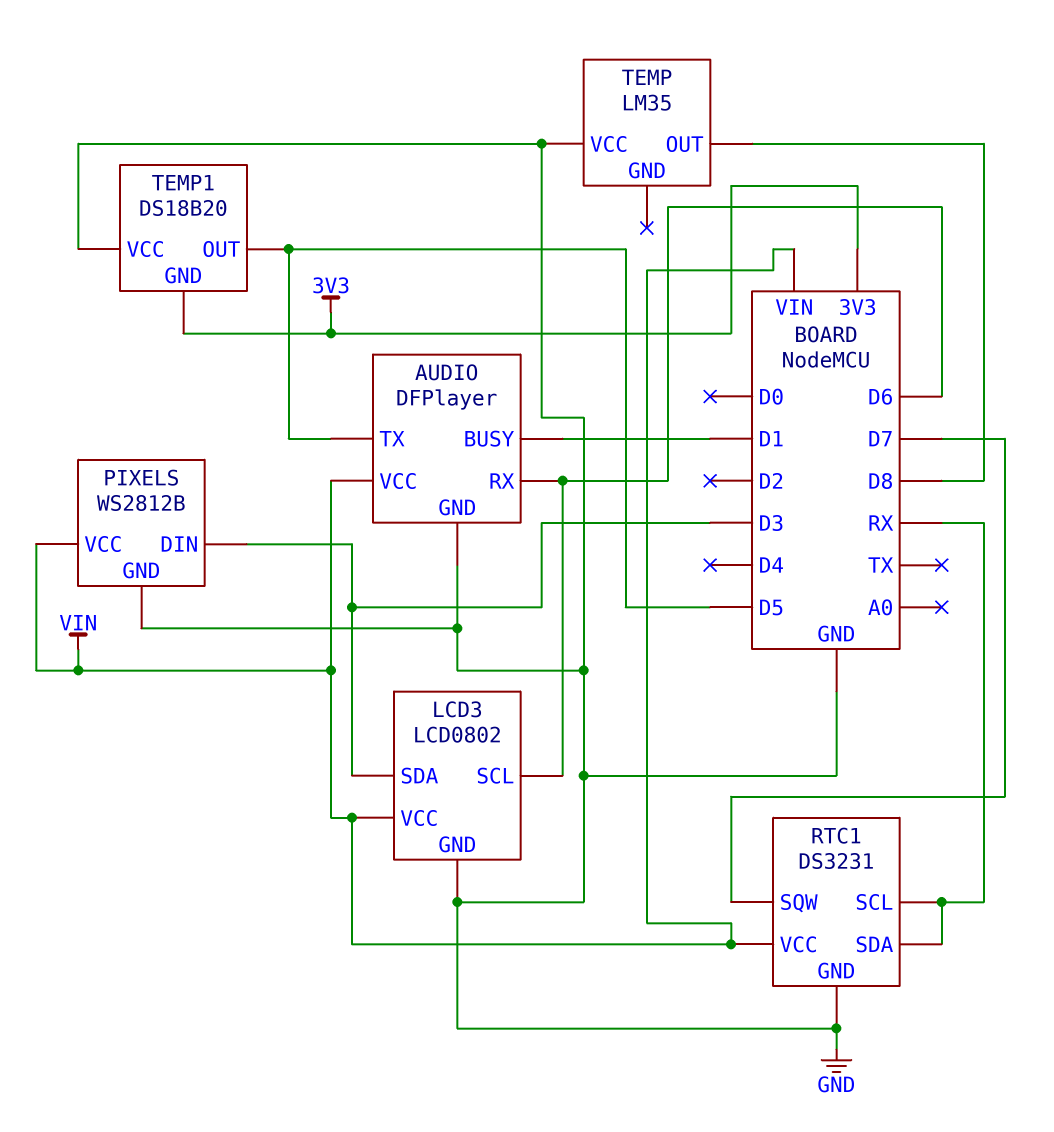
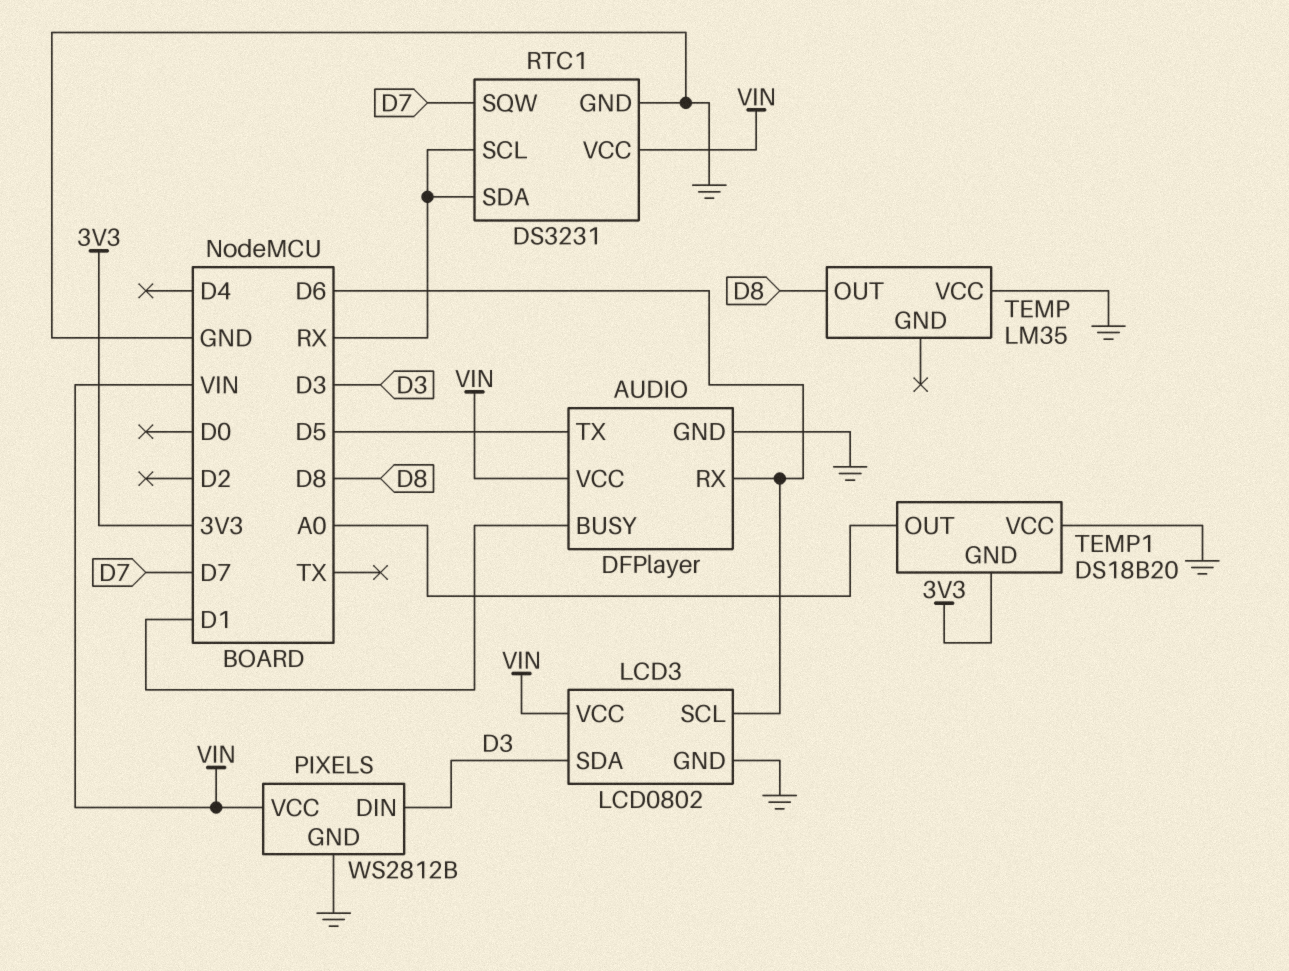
TEMP1 pin OUT: D5 -> A0

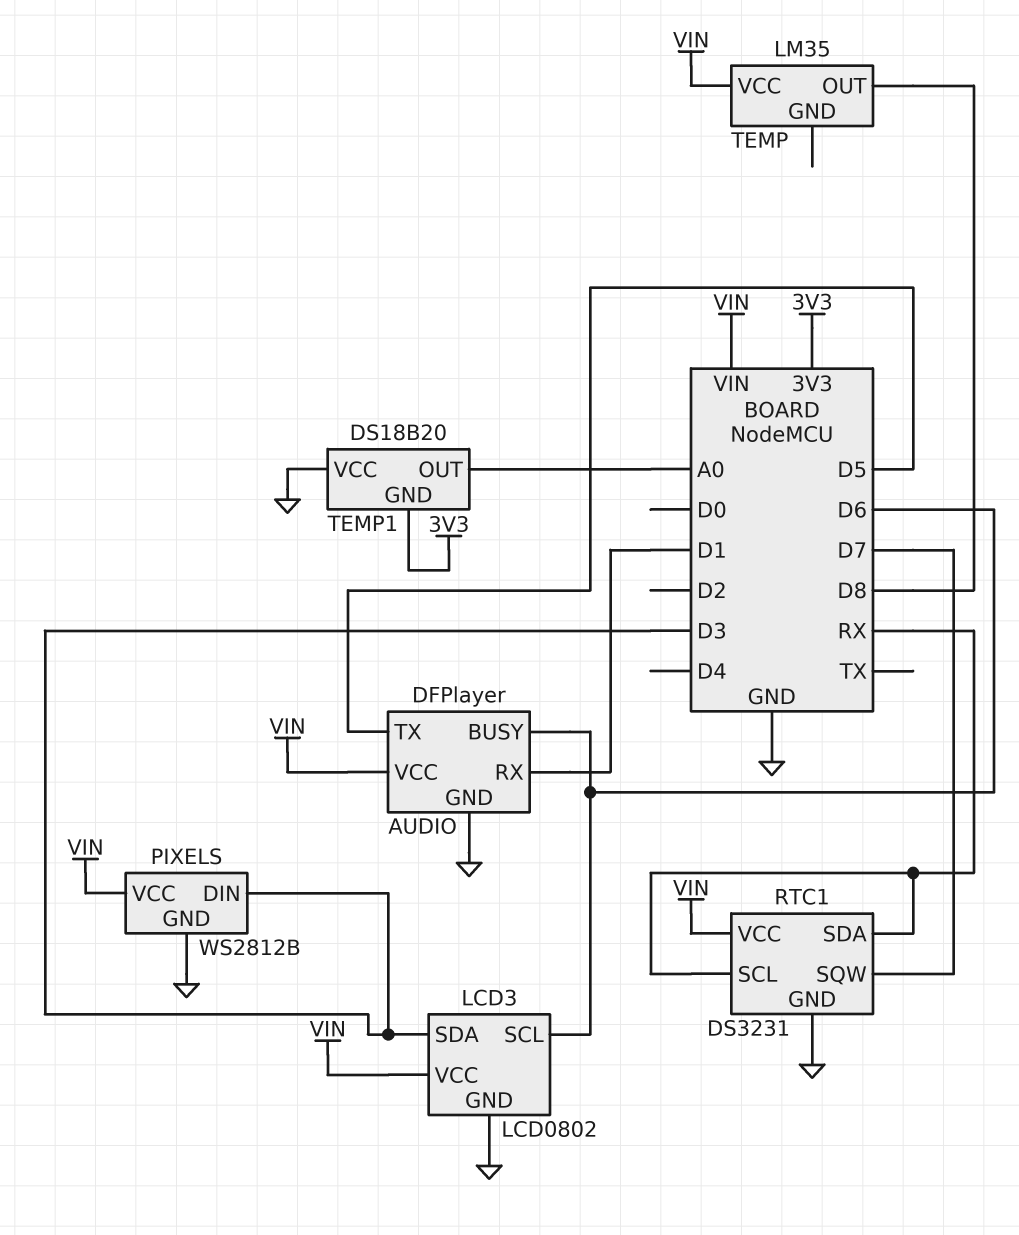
AUDIO pin BUSY: D1 -> D6
AUDIO pin RX: D6 -> D1
TEMP pin VCC: GND -> VIN

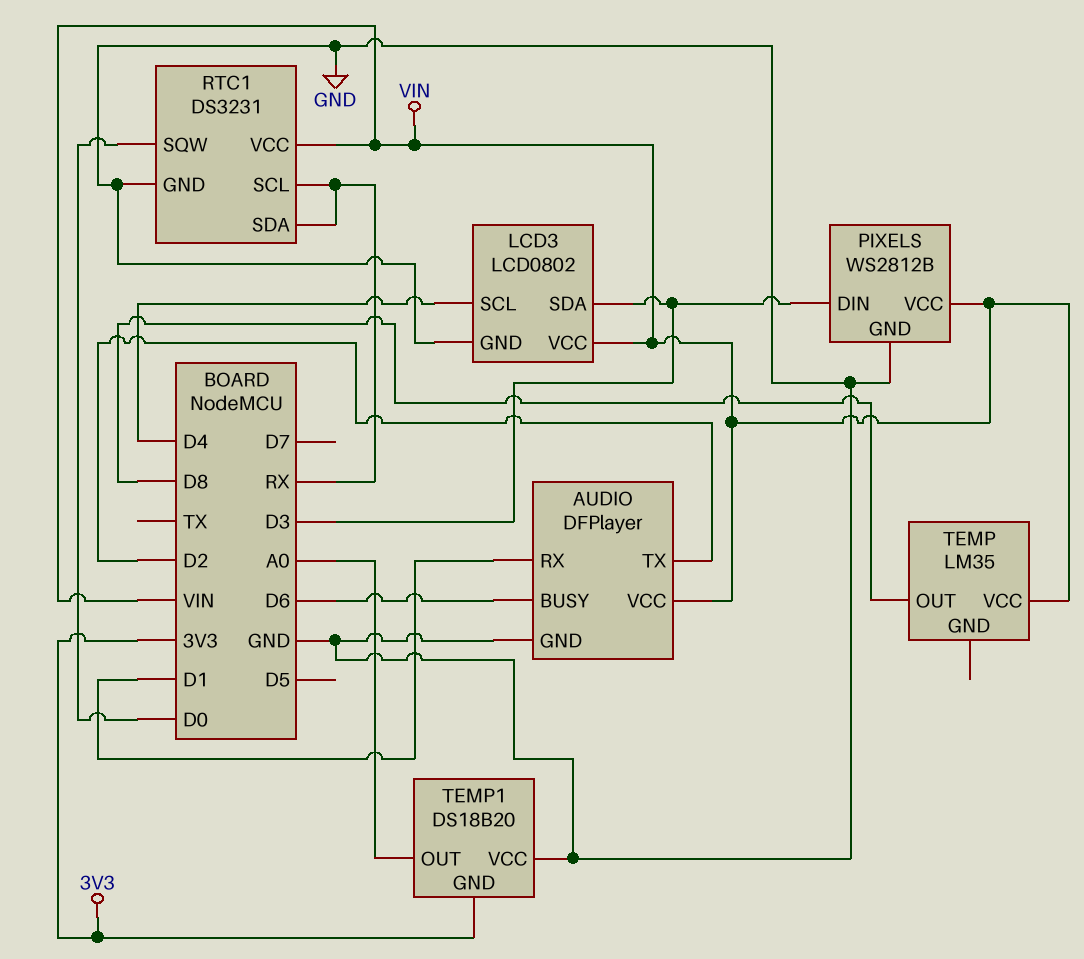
AUDIO pin TX: D5 -> D2
LCD3 pin SCL: D6 -> D4
RTC1 pin SQW: D7 -> D0

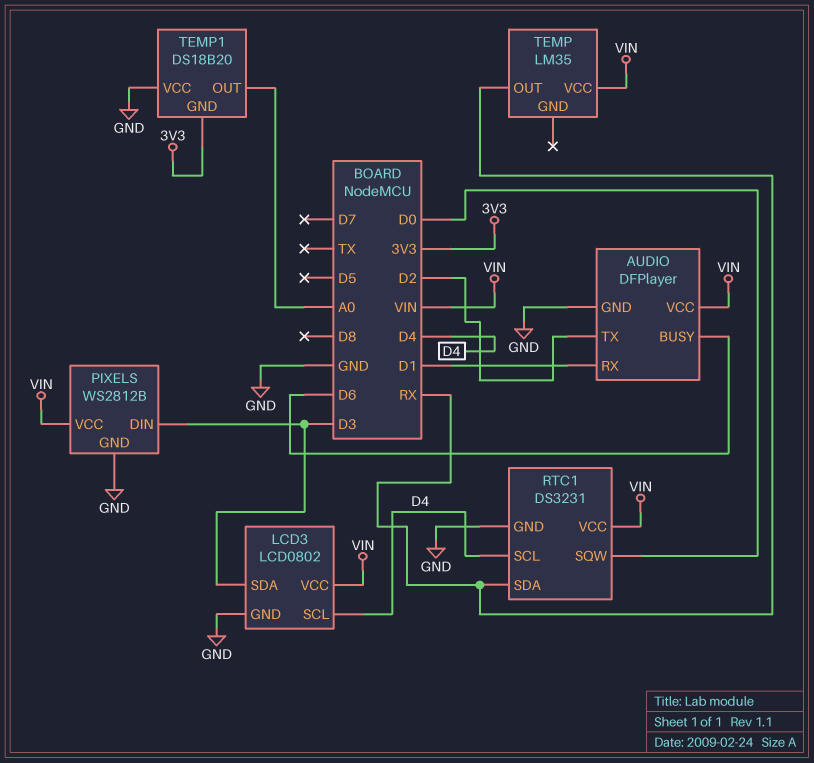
RTC1 pin SCL: RX -> D4
TEMP pin OUT: D8 -> RX

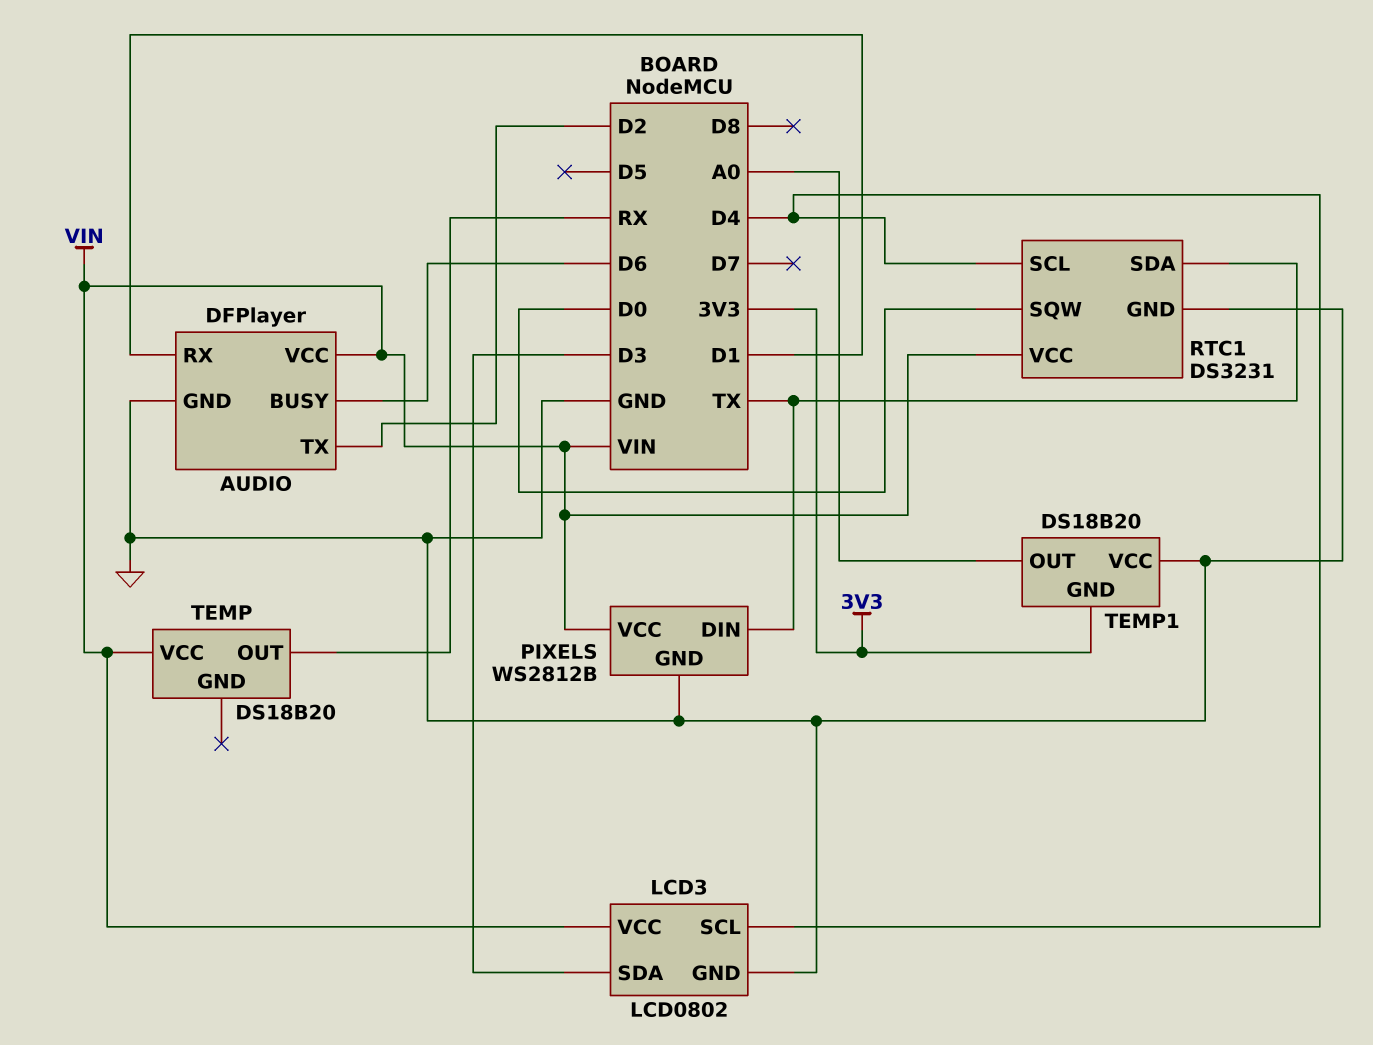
PIXELS pin DIN: D3 -> TX
RTC1 pin SDA: RX -> TX
TEMP: LM35 -> DS18B20

